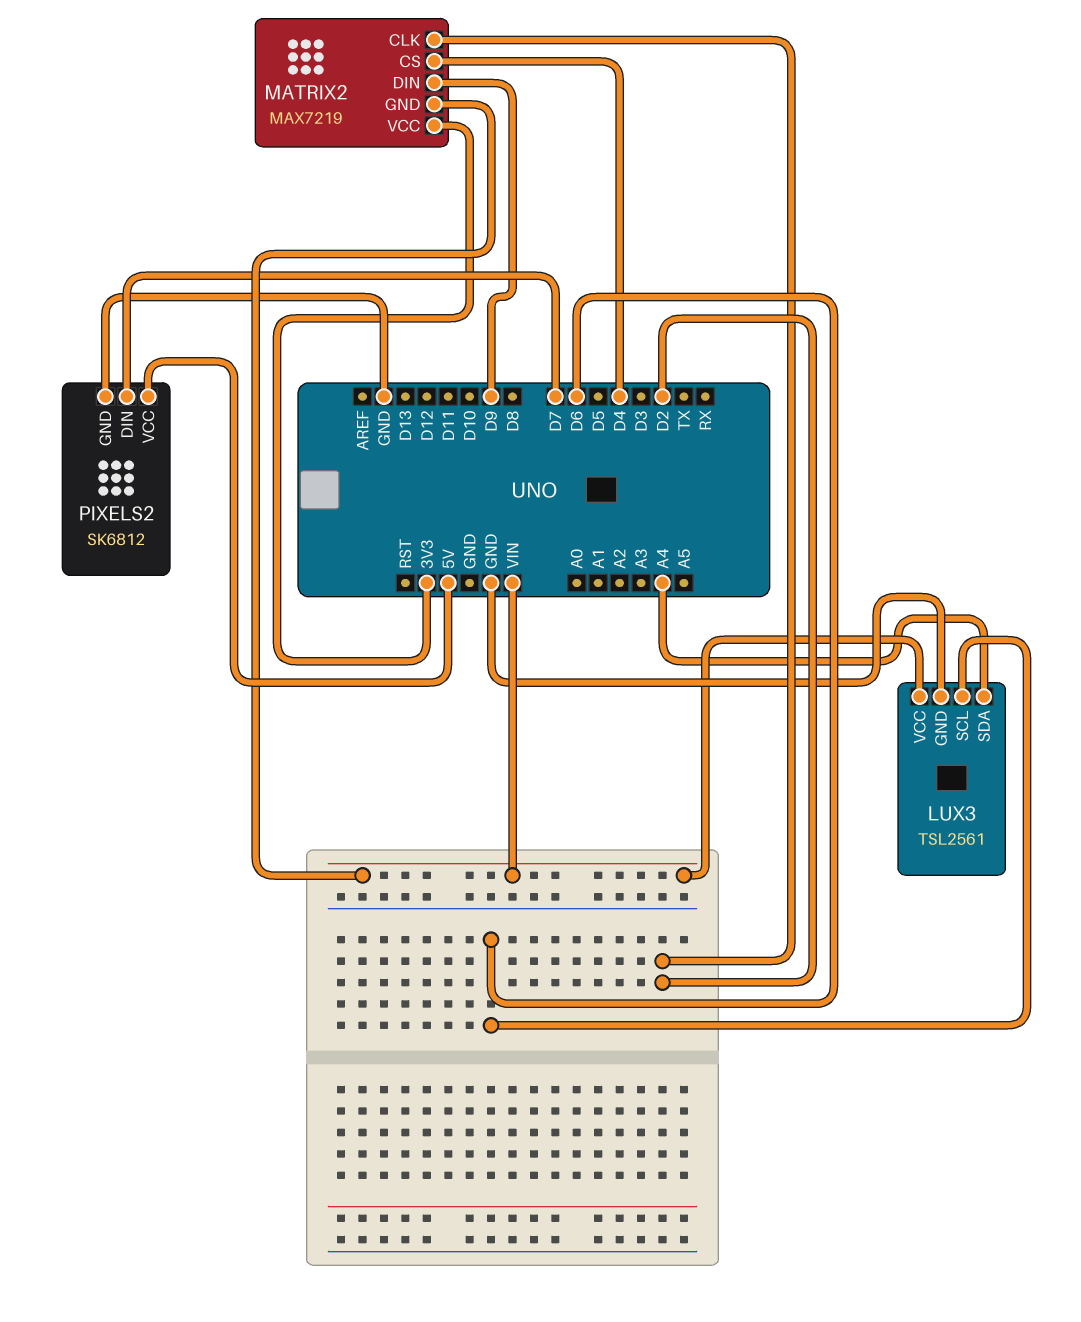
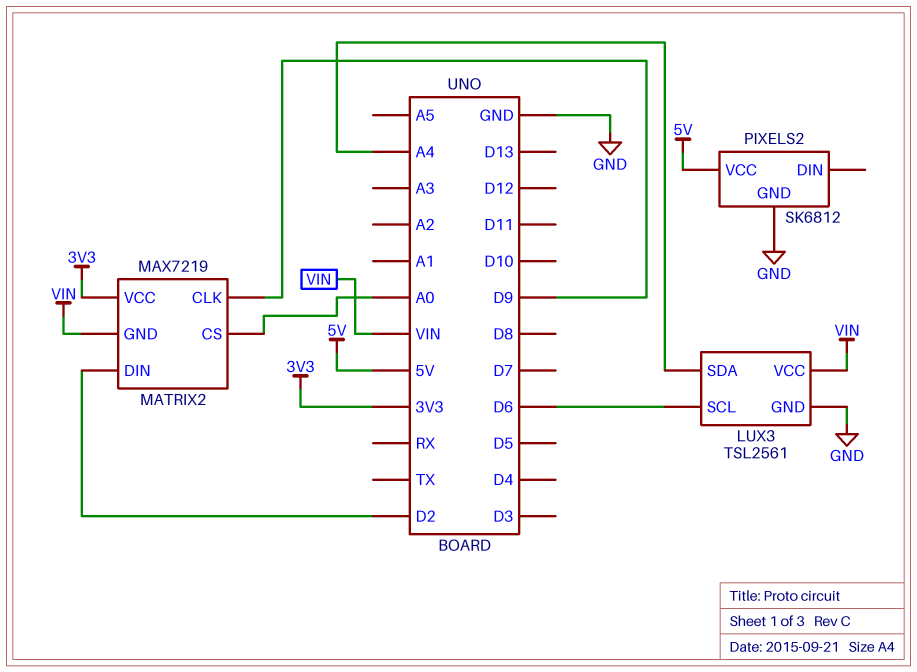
MATRIX2 pin CLK: D2 -> D9
MATRIX2 pin CS: D4 -> A0
MATRIX2 pin DIN: D9 -> D2
PIXELS2 pin DIN: D7 -> none

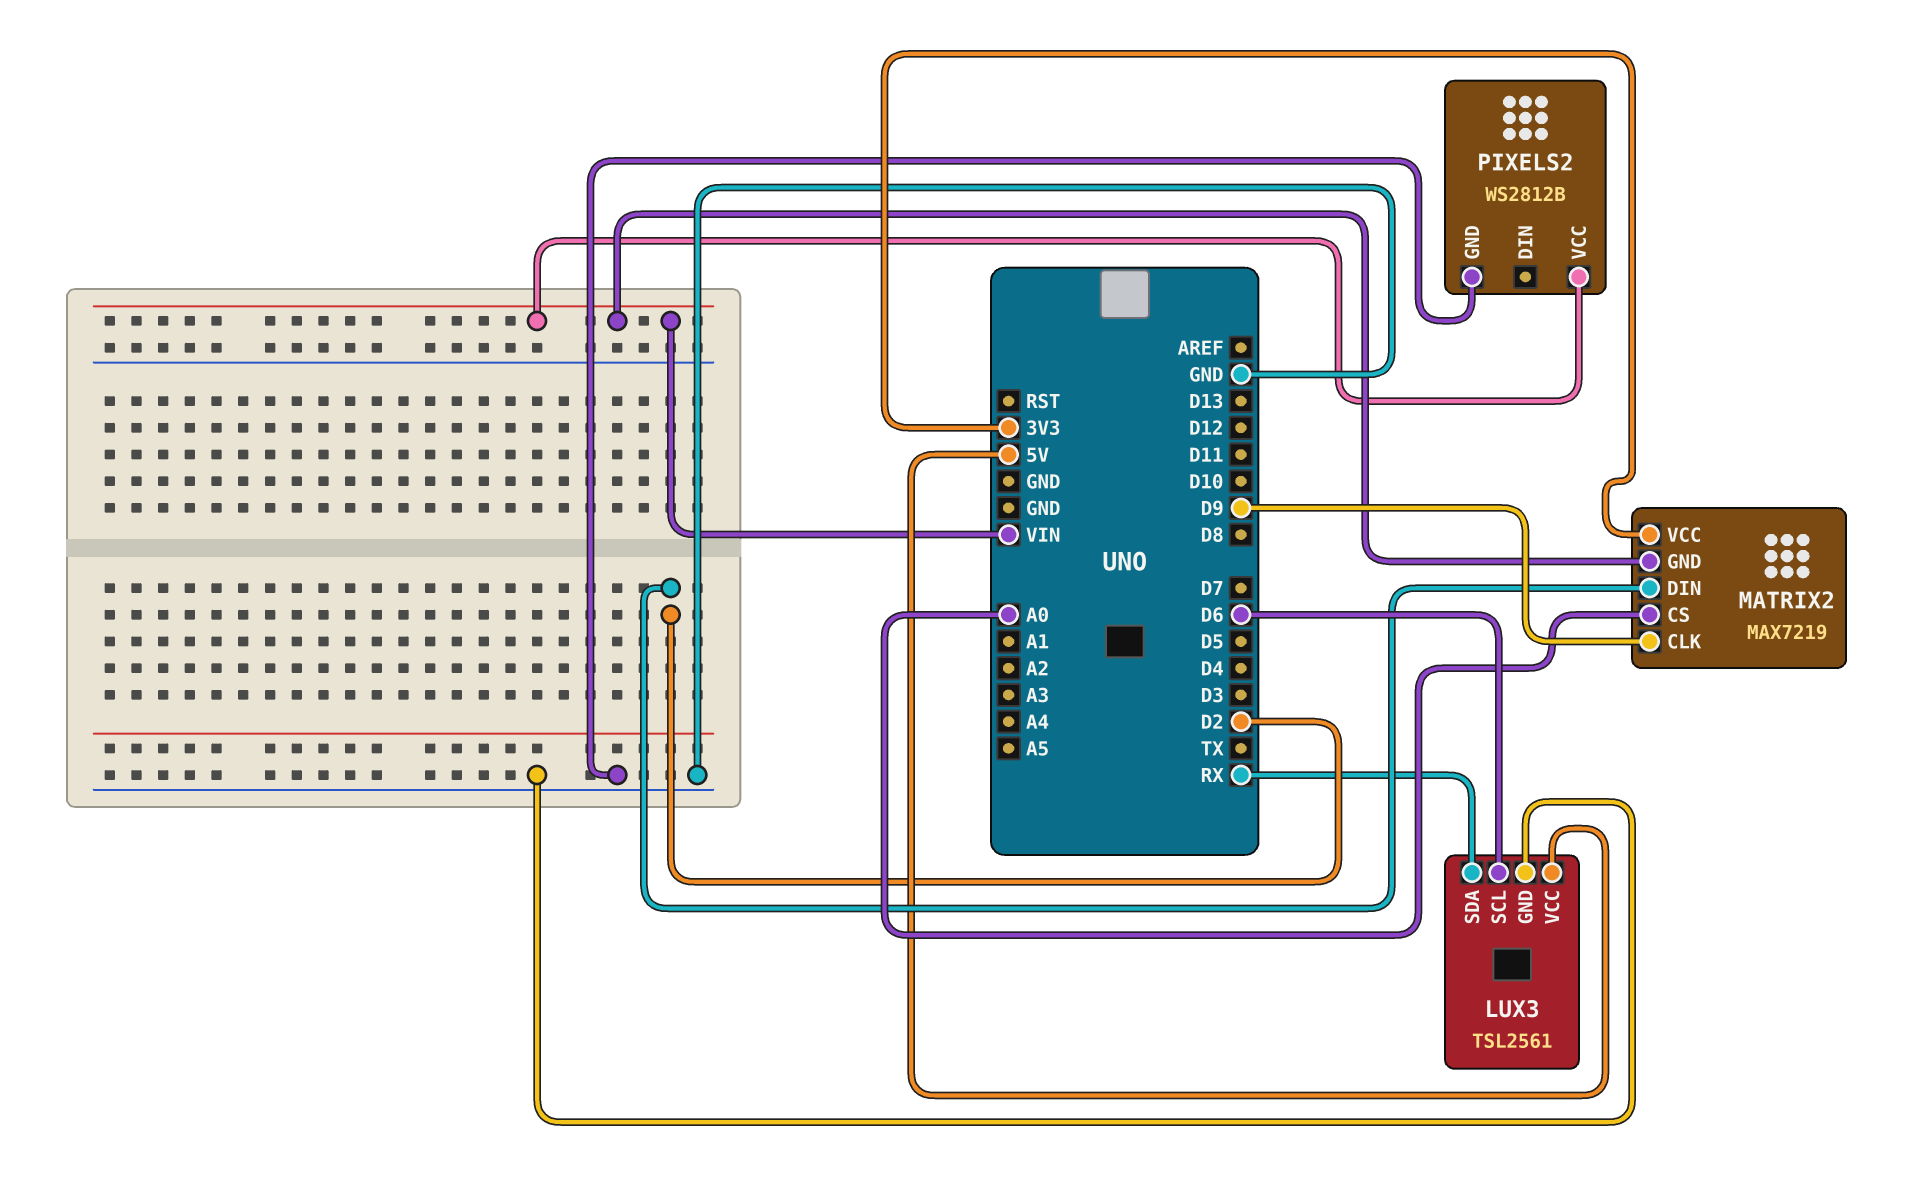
LUX3 pin SDA: A4 -> RX
LUX3 pin VCC: VIN -> 5V
PIXELS2: SK6812 -> WS2812B
PIXELS2 pin VCC: 5V -> VIN

